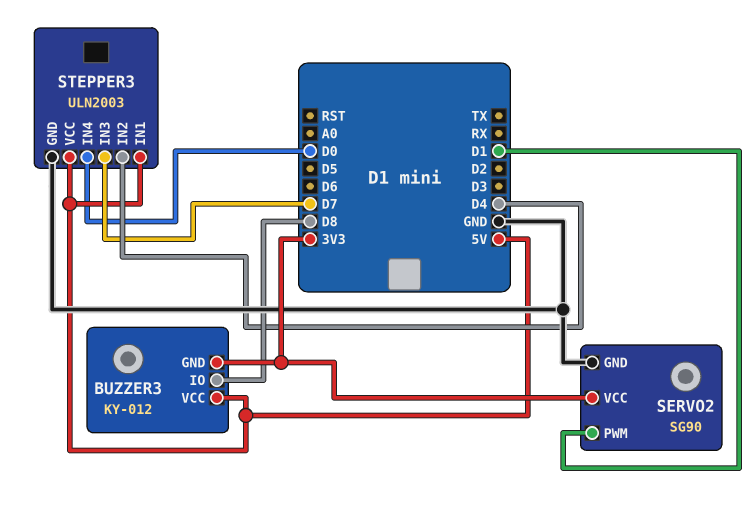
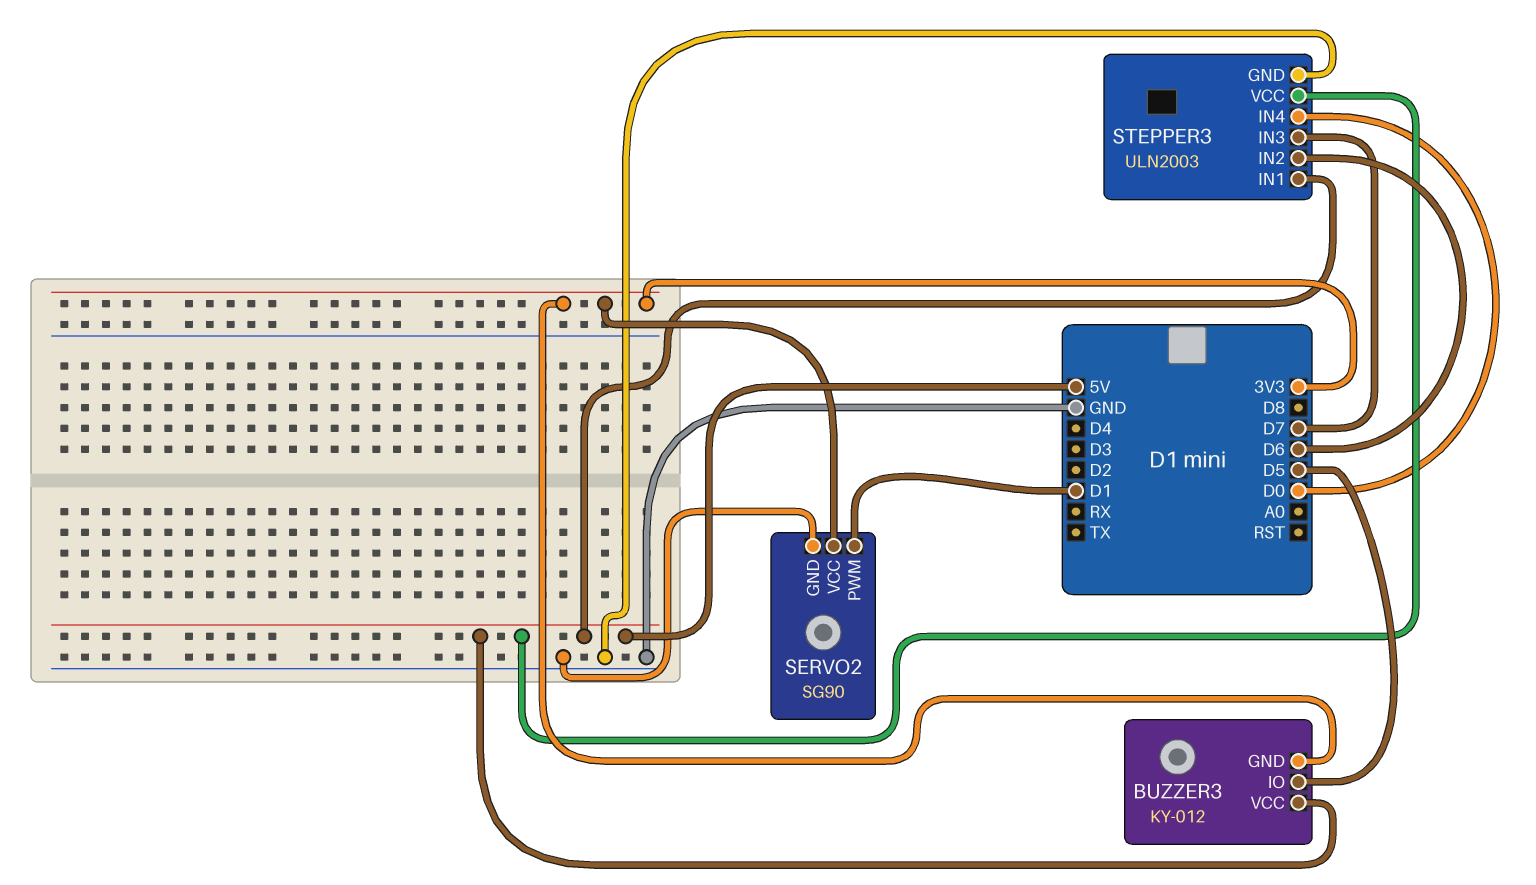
BUZZER3 pin IO: D8 -> D5
STEPPER3 pin IN2: D4 -> D6

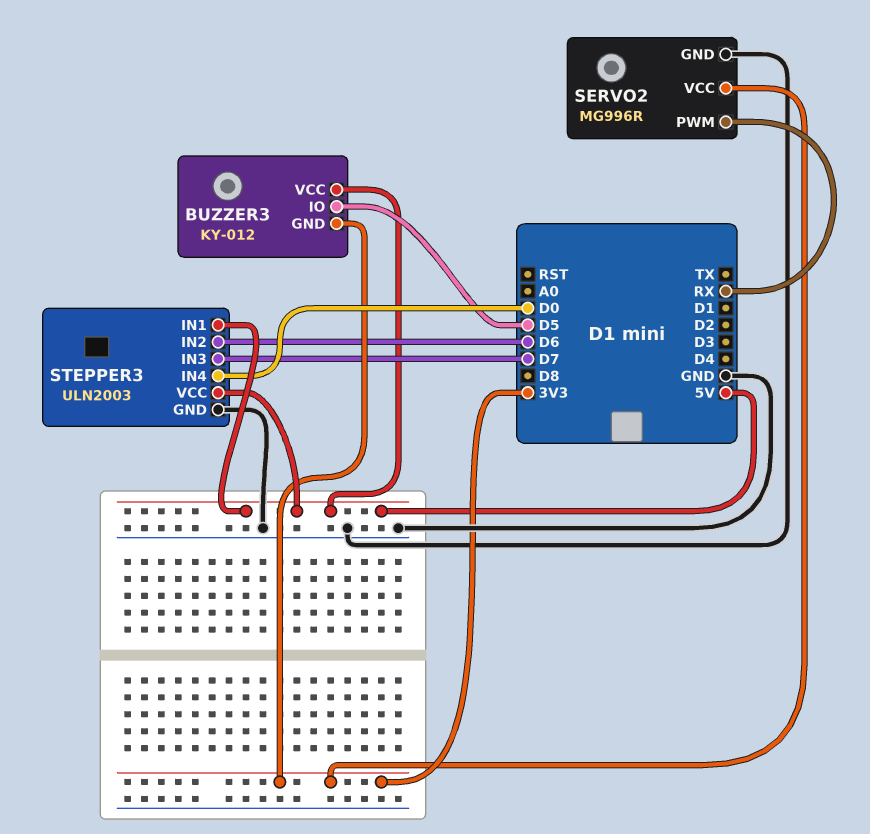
SERVO2: SG90 -> MG996R
SERVO2 pin PWM: D1 -> RX

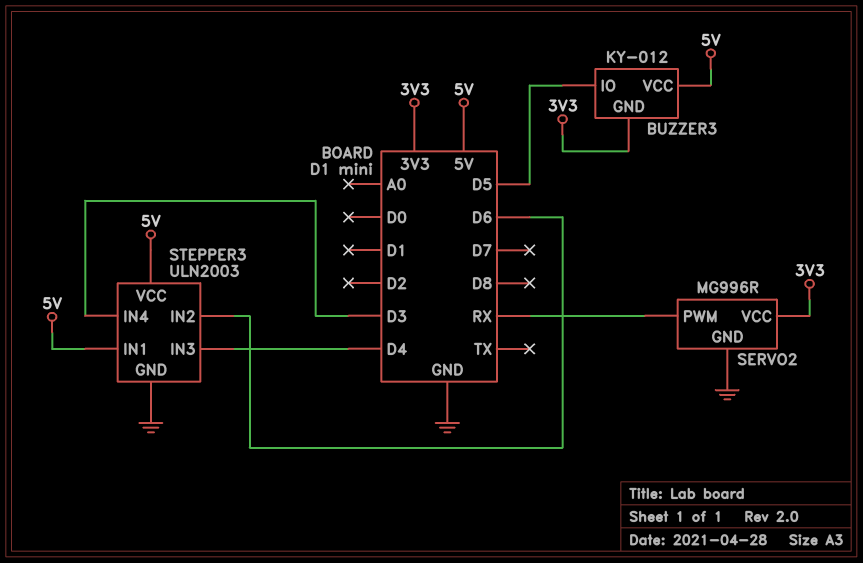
STEPPER3 pin IN3: D7 -> D4
STEPPER3 pin IN4: D0 -> D3

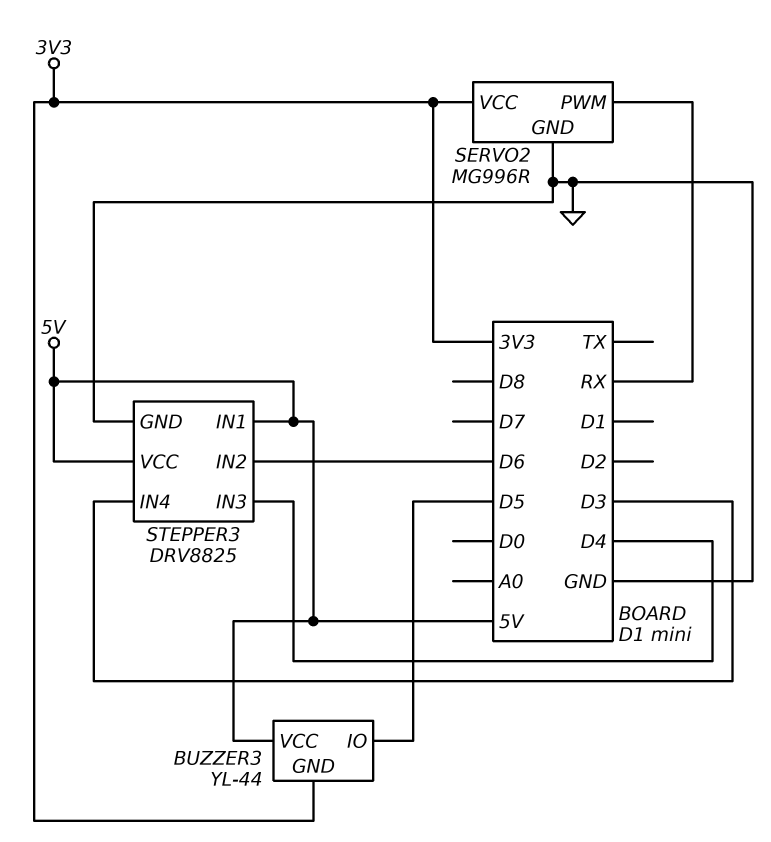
BUZZER3: KY-012 -> YL-44
STEPPER3: ULN2003 -> DRV8825

